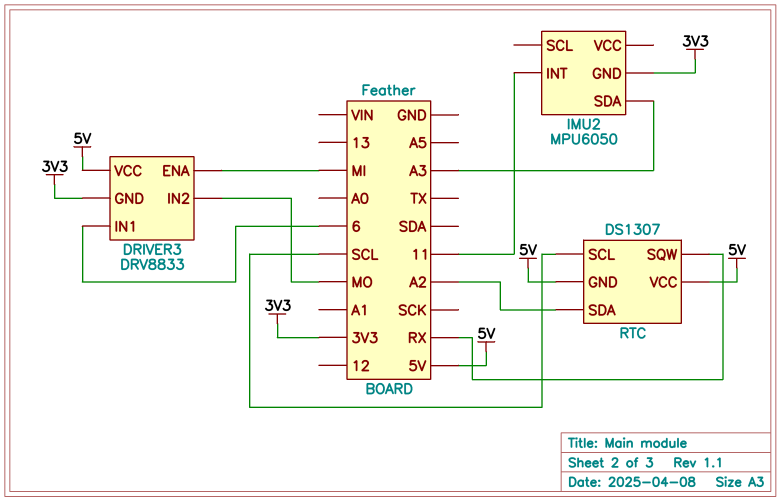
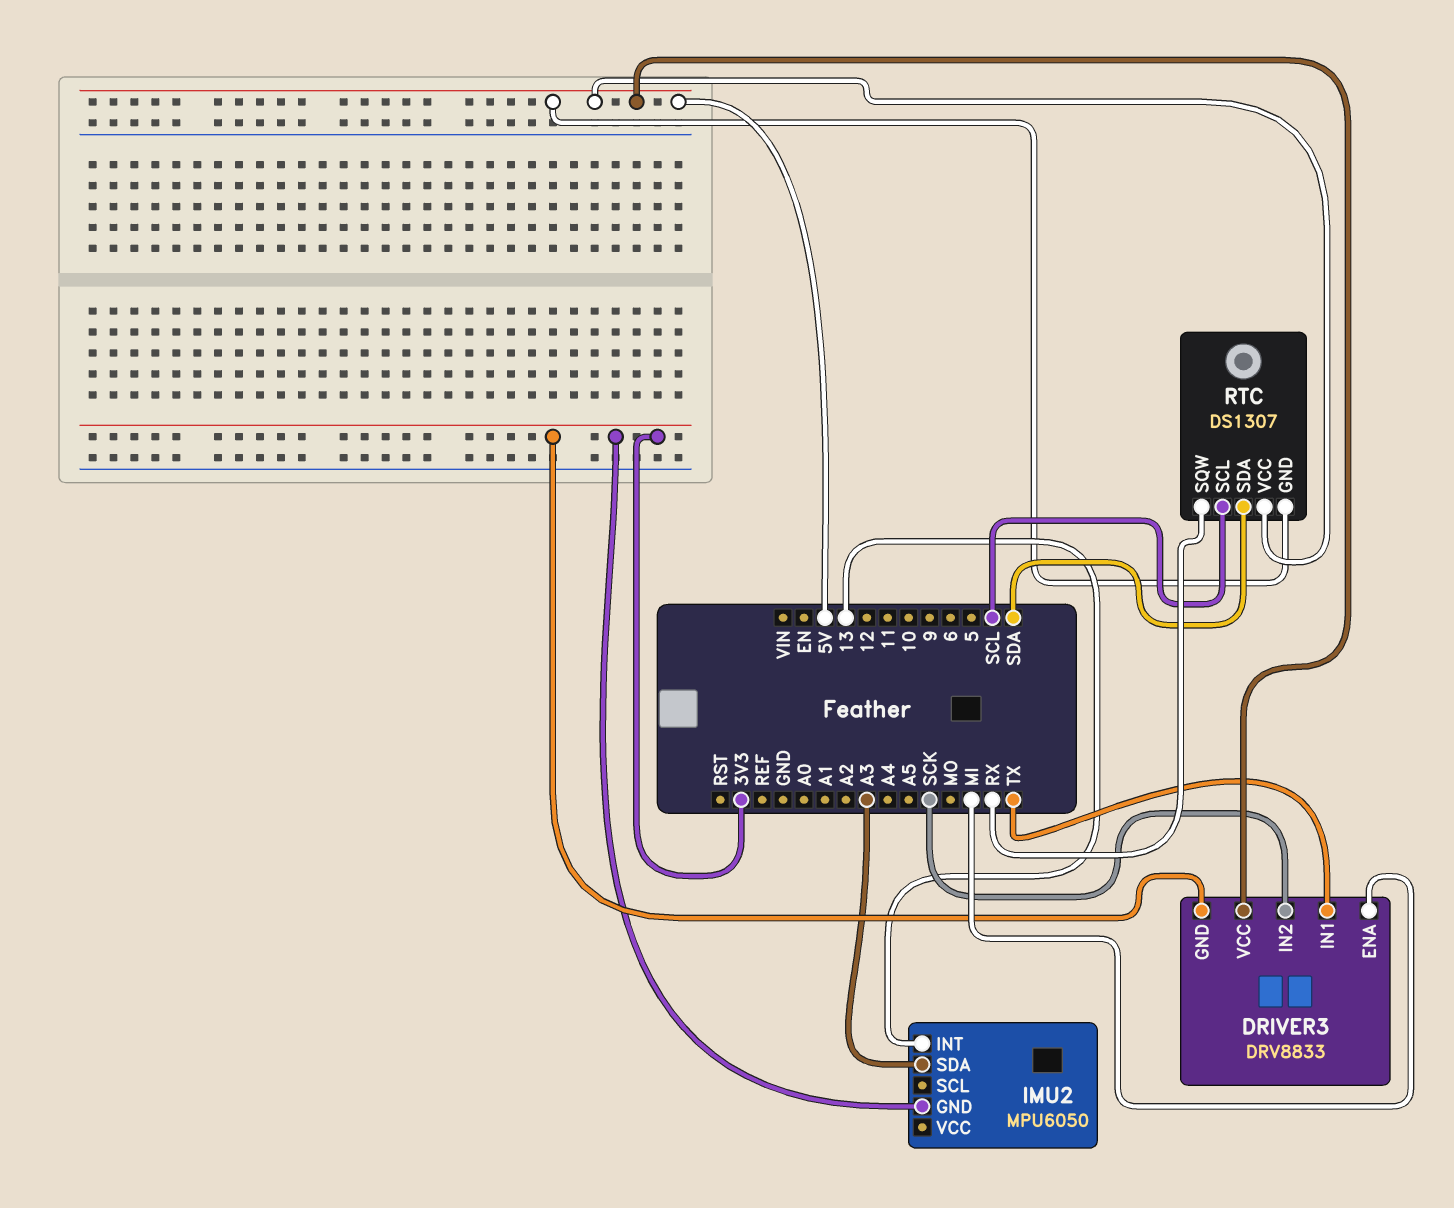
DRIVER3 pin IN1: 6 -> TX
DRIVER3 pin IN2: MO -> SCK
IMU2 pin INT: 11 -> 13
RTC pin SDA: A2 -> SDA

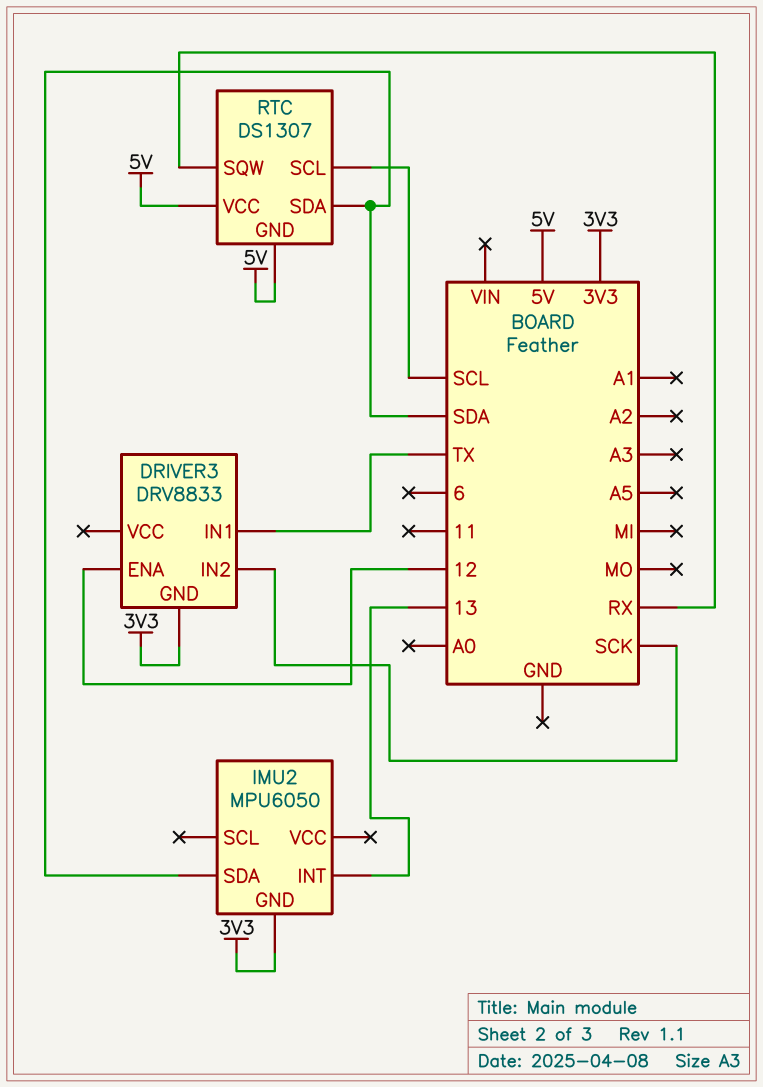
DRIVER3 pin ENA: MI -> 12
DRIVER3 pin VCC: 5V -> none
IMU2 pin SDA: A3 -> SDA

